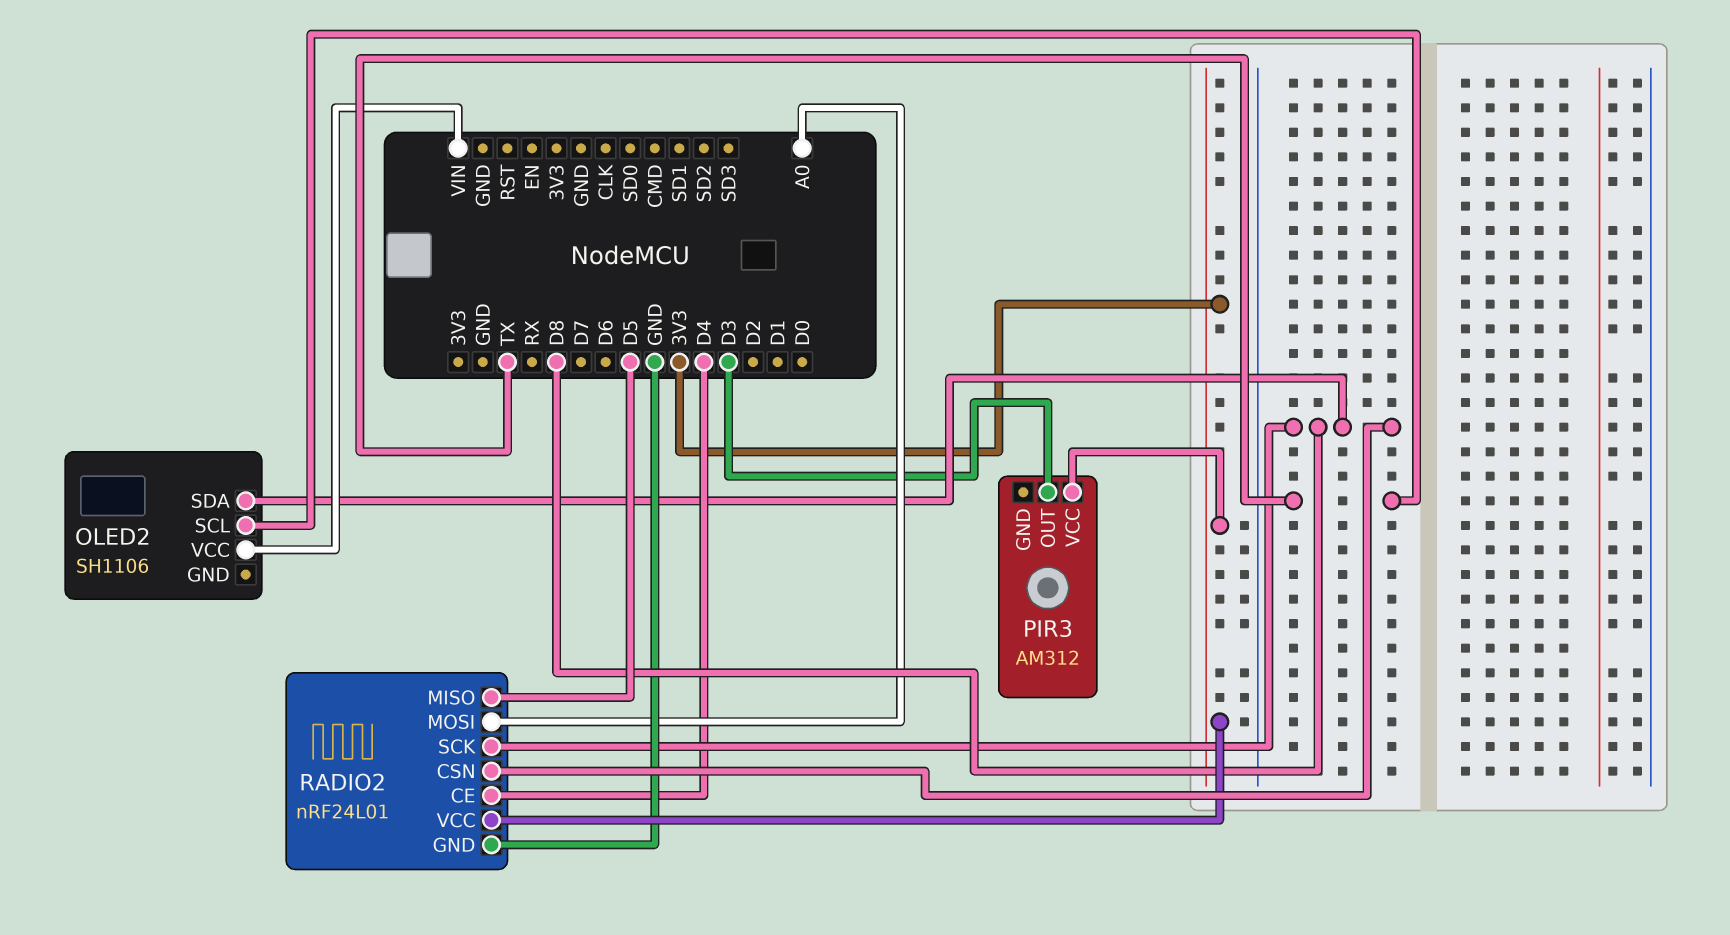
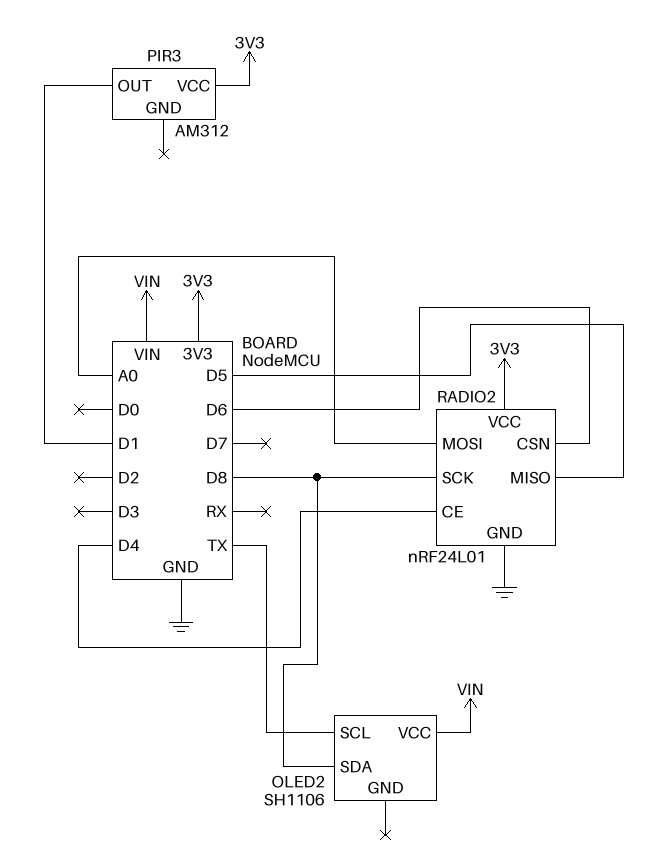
PIR3 pin OUT: D3 -> D1
RADIO2 pin CSN: D8 -> D6

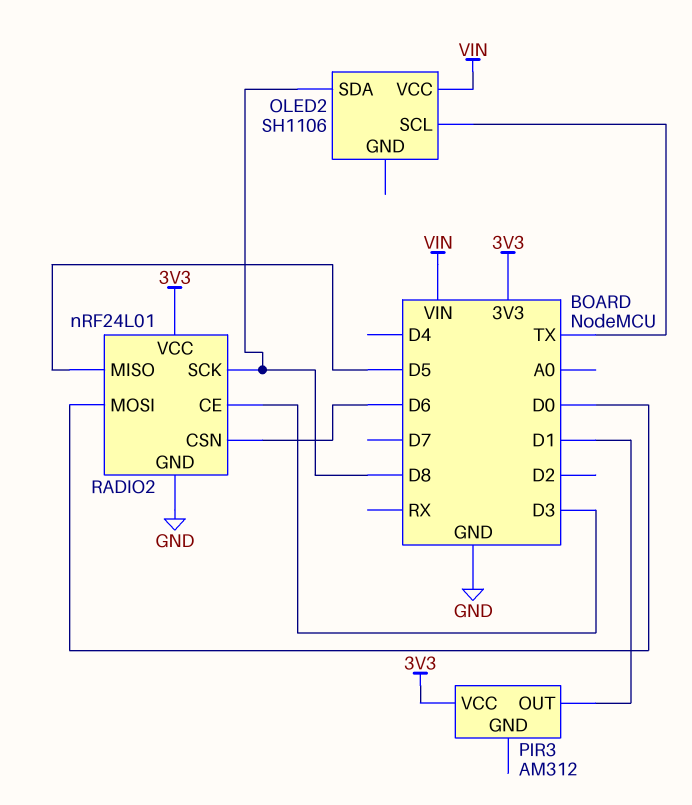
RADIO2 pin CE: D4 -> D3
RADIO2 pin MOSI: A0 -> D0

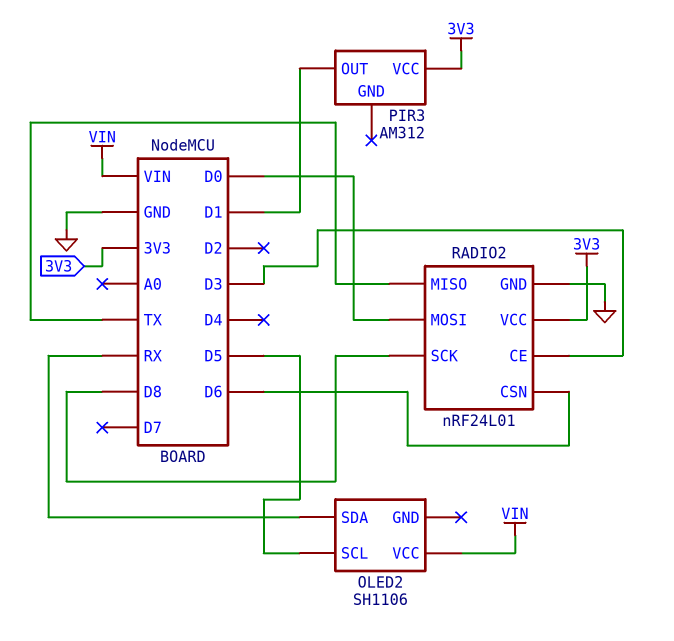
OLED2 pin SCL: TX -> D5
OLED2 pin SDA: D8 -> RX
RADIO2 pin MISO: D5 -> TX

